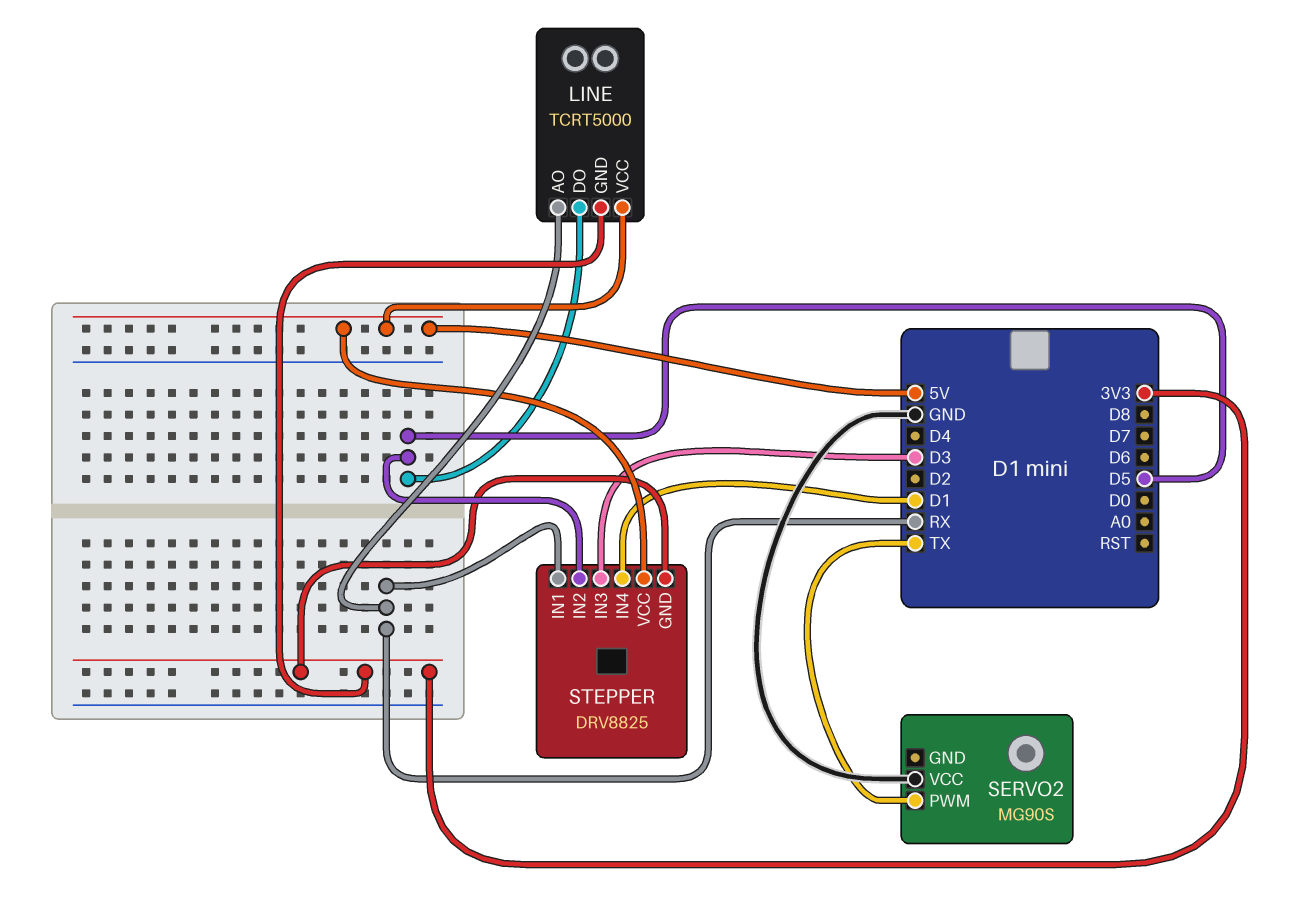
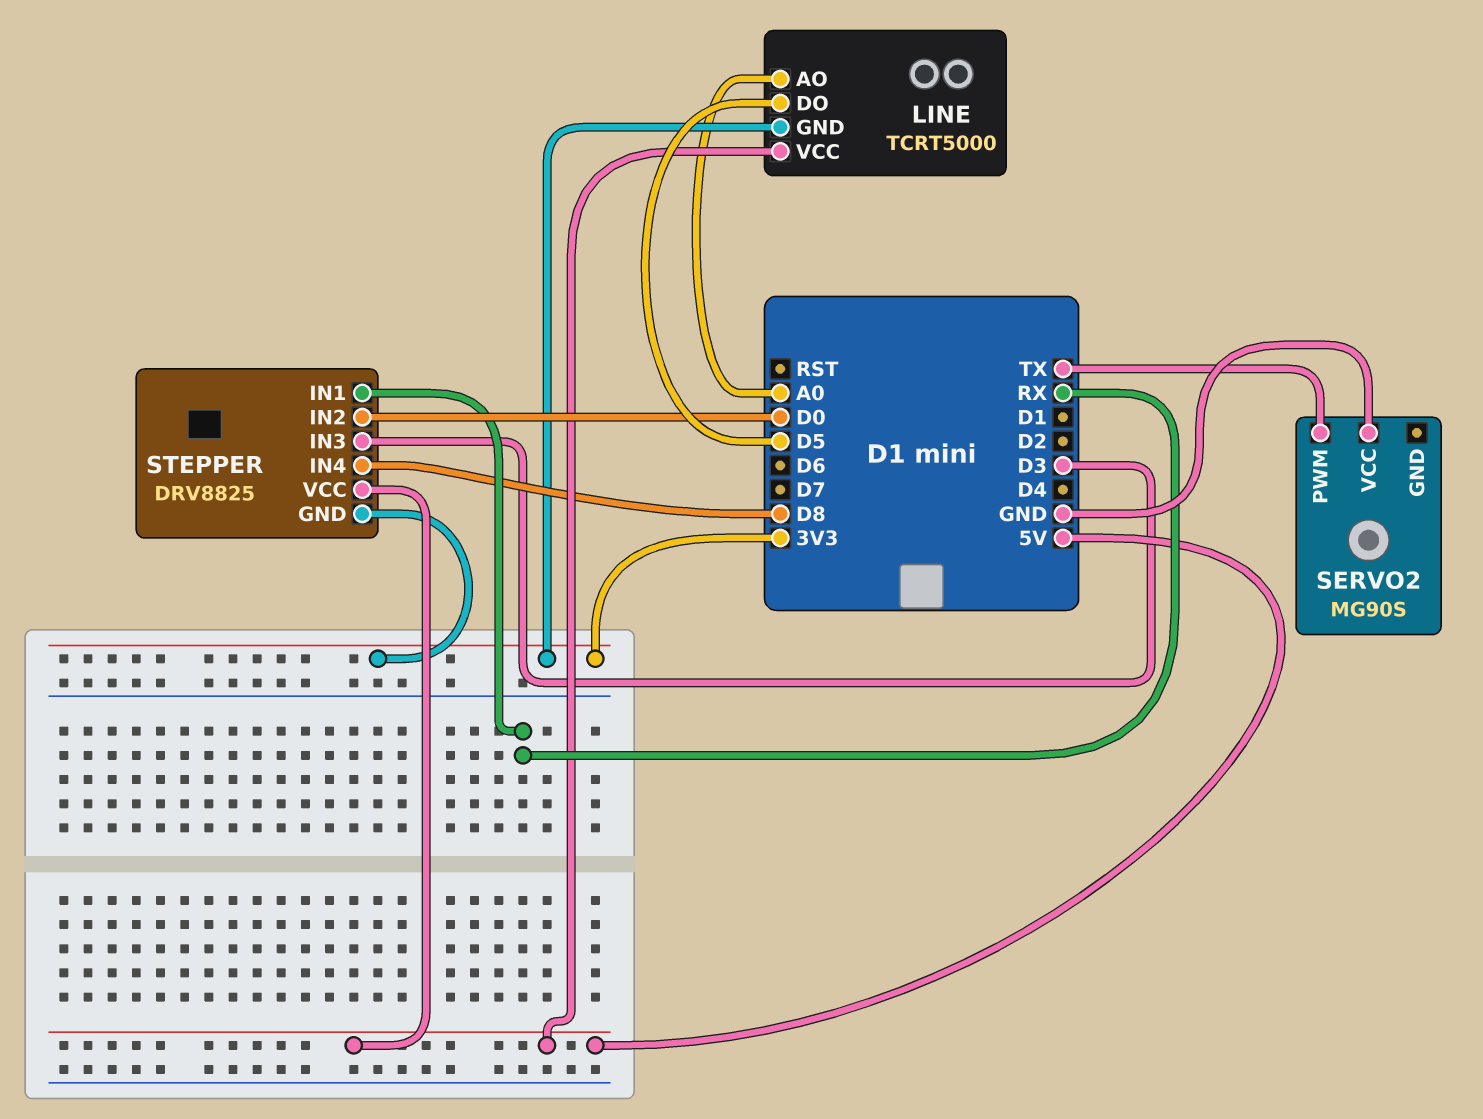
LINE pin AO: RX -> A0
STEPPER pin IN2: D5 -> D0
STEPPER pin IN4: D1 -> D8

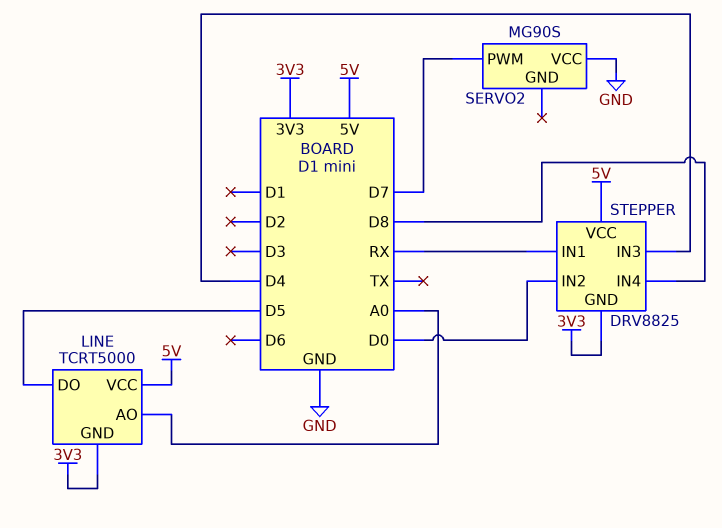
SERVO2 pin PWM: TX -> D7
STEPPER pin IN3: D3 -> D4

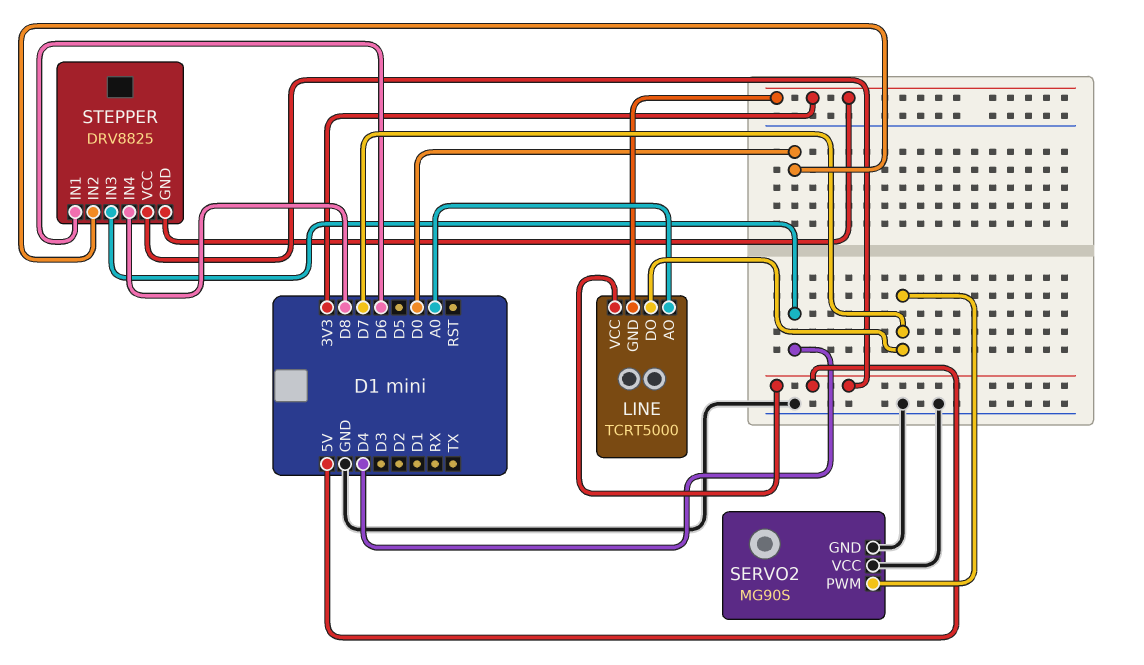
LINE pin DO: D5 -> D7
SERVO2 pin GND: none -> GND
STEPPER pin IN1: RX -> D6

